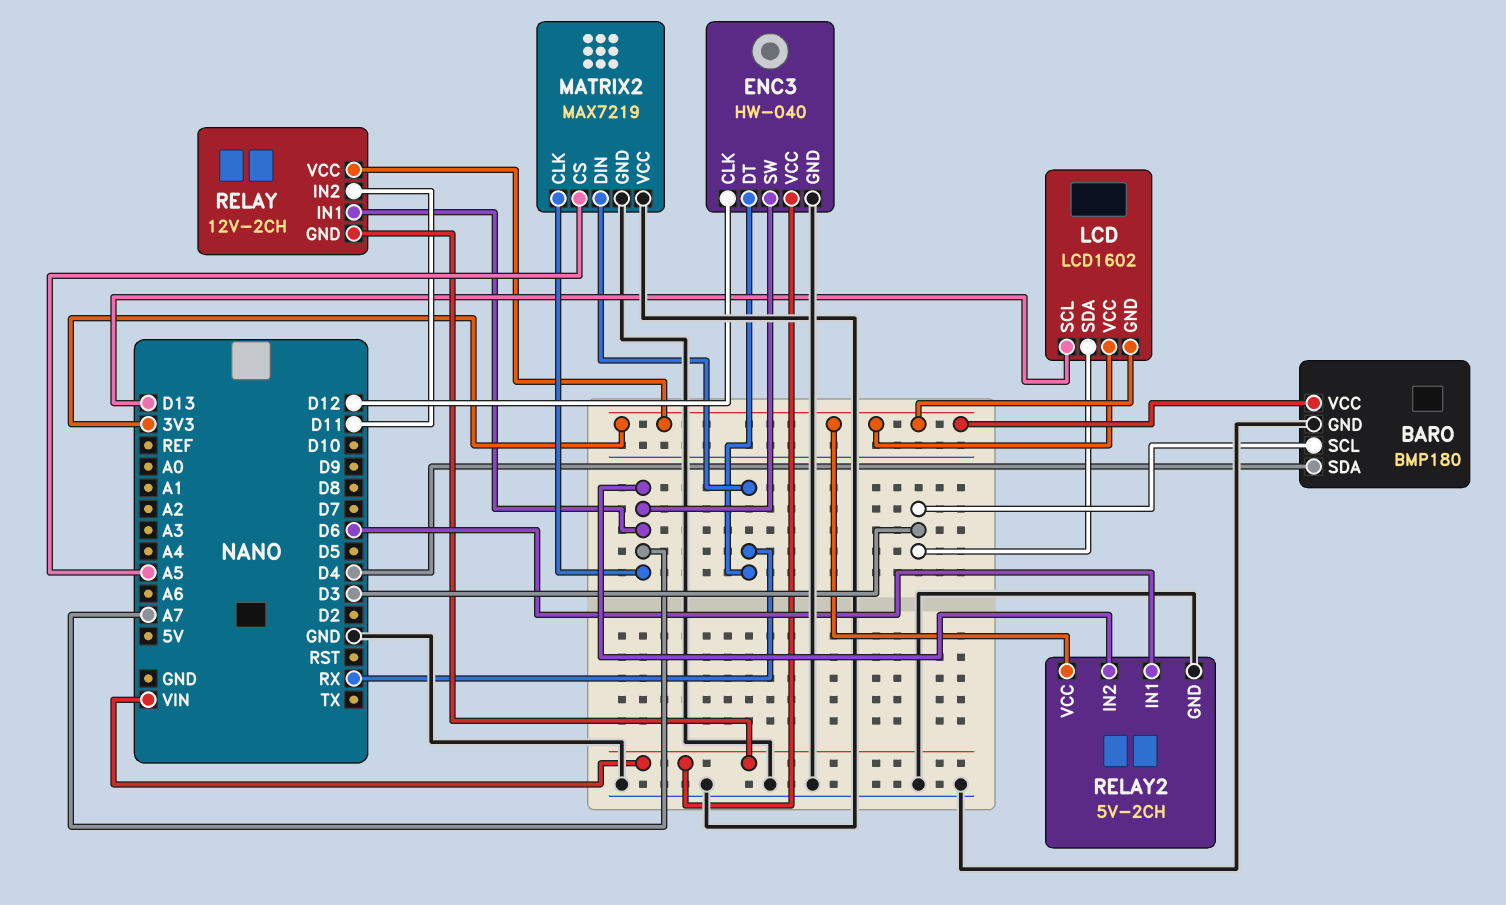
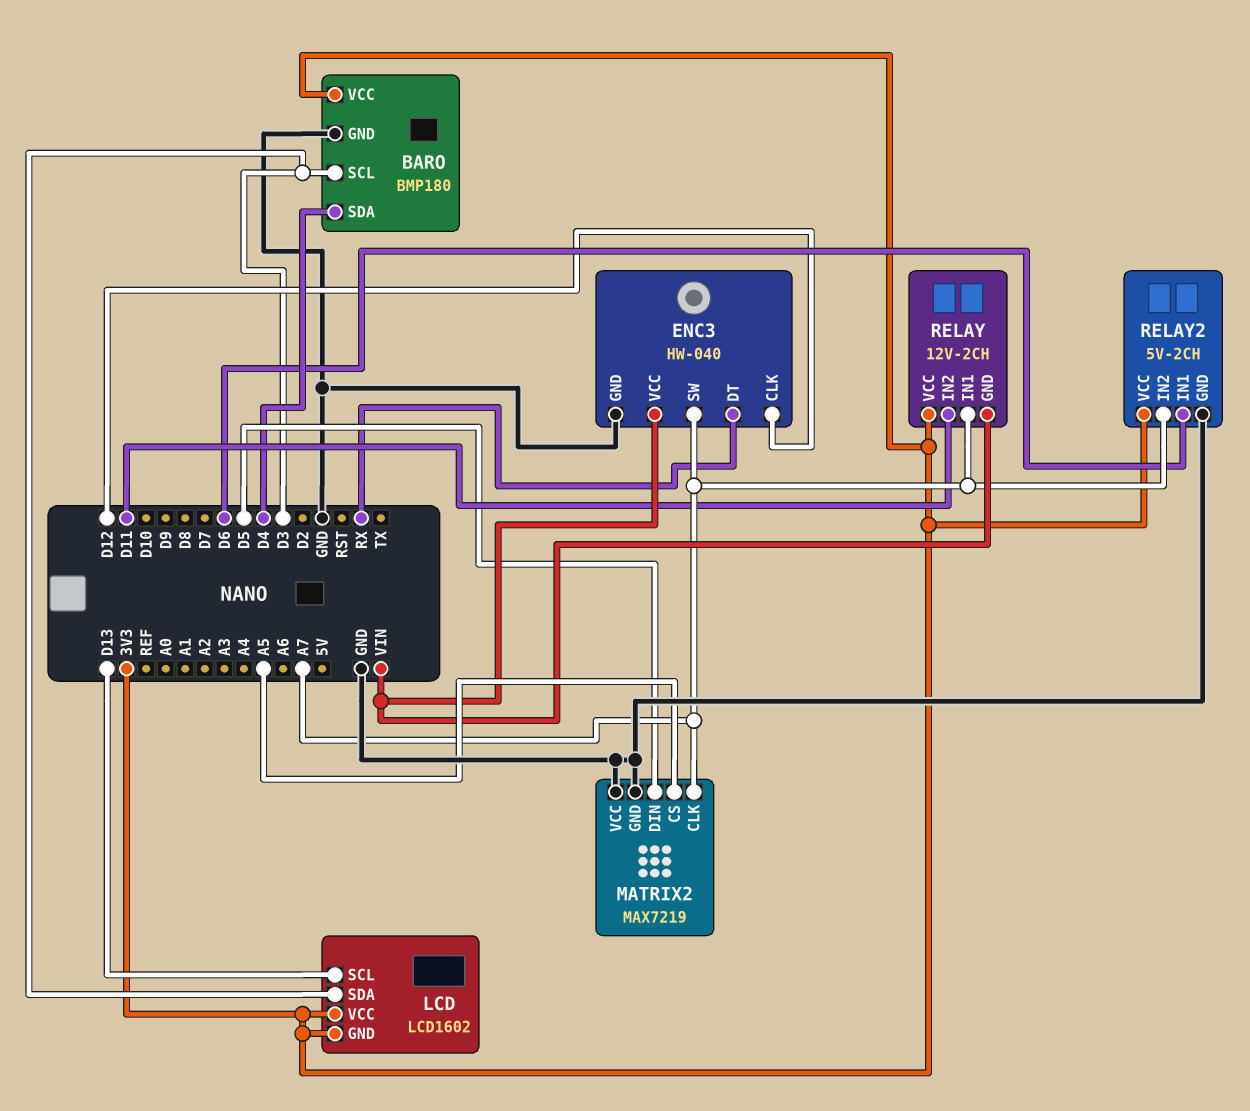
MATRIX2 pin DIN: RX -> D5

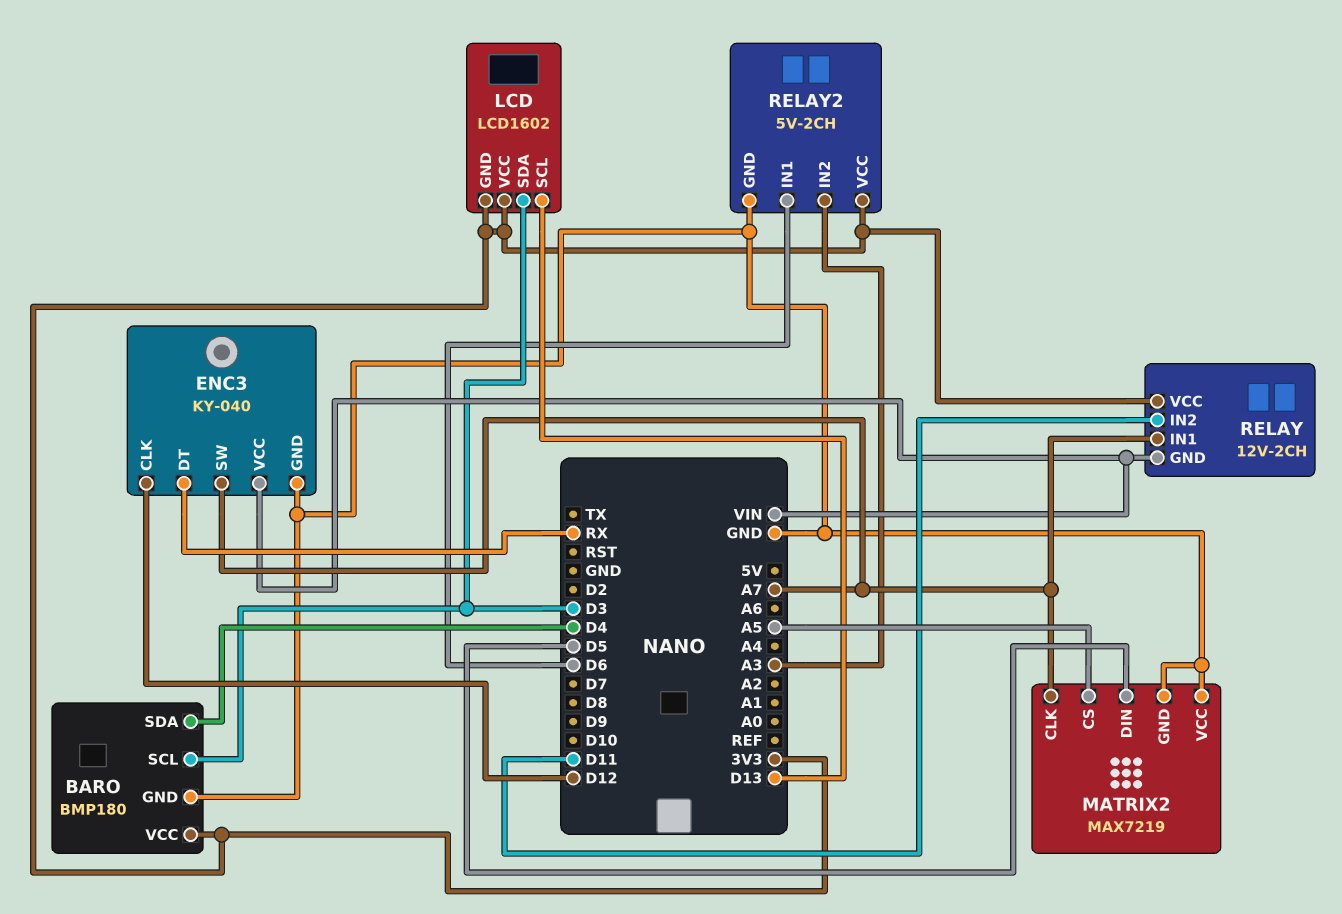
ENC3: HW-040 -> KY-040
RELAY2 pin IN2: A7 -> A3

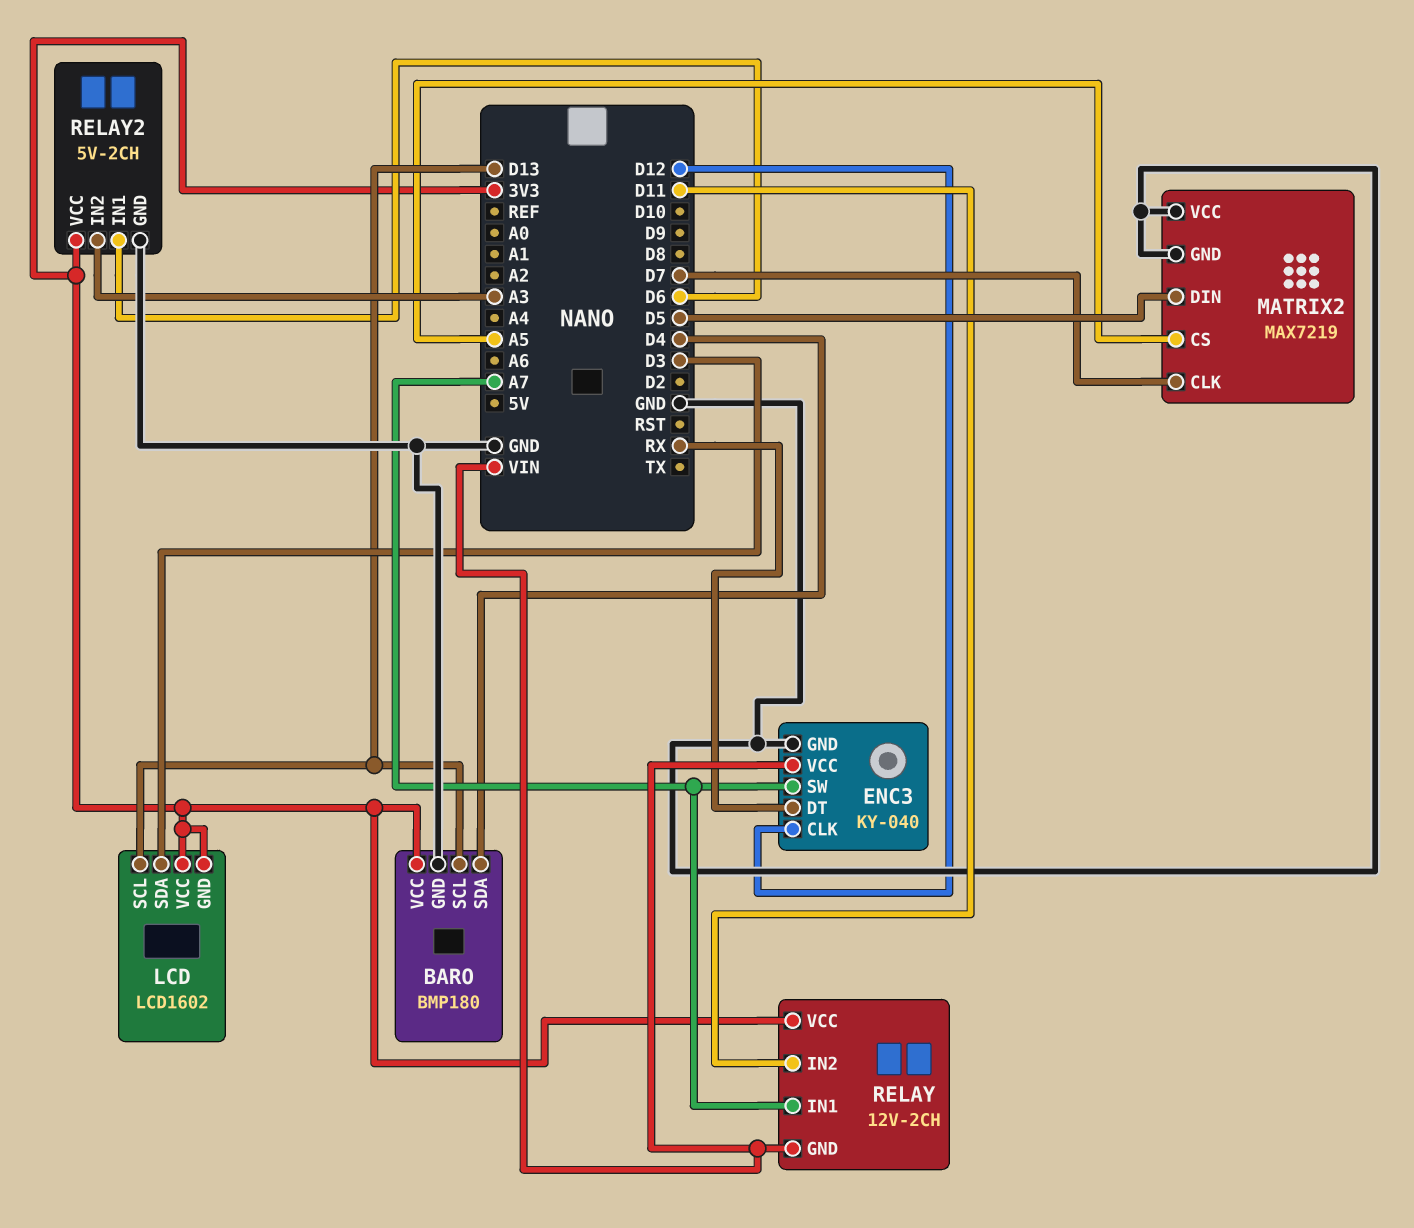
BARO pin SCL: D3 -> D13
MATRIX2 pin CLK: A7 -> D7

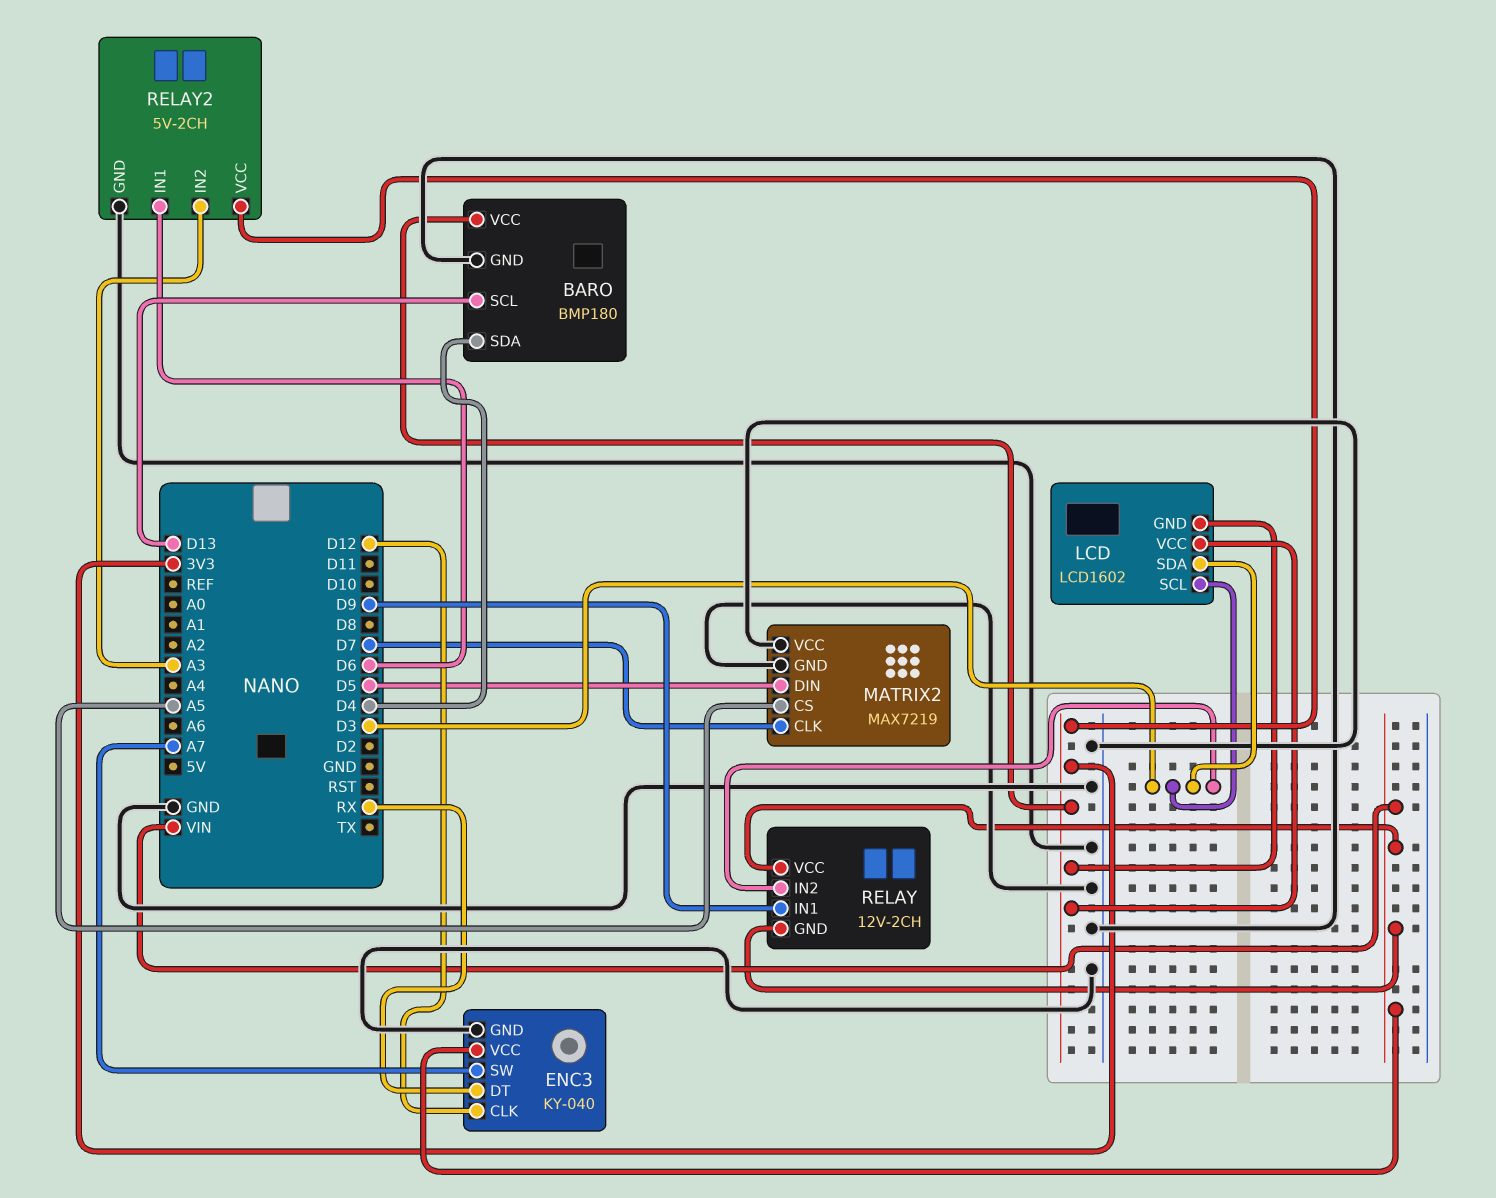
LCD pin SCL: D13 -> D3
RELAY pin IN1: A7 -> D9
RELAY pin IN2: D11 -> D3
RELAY pin VCC: 3V3 -> VIN

